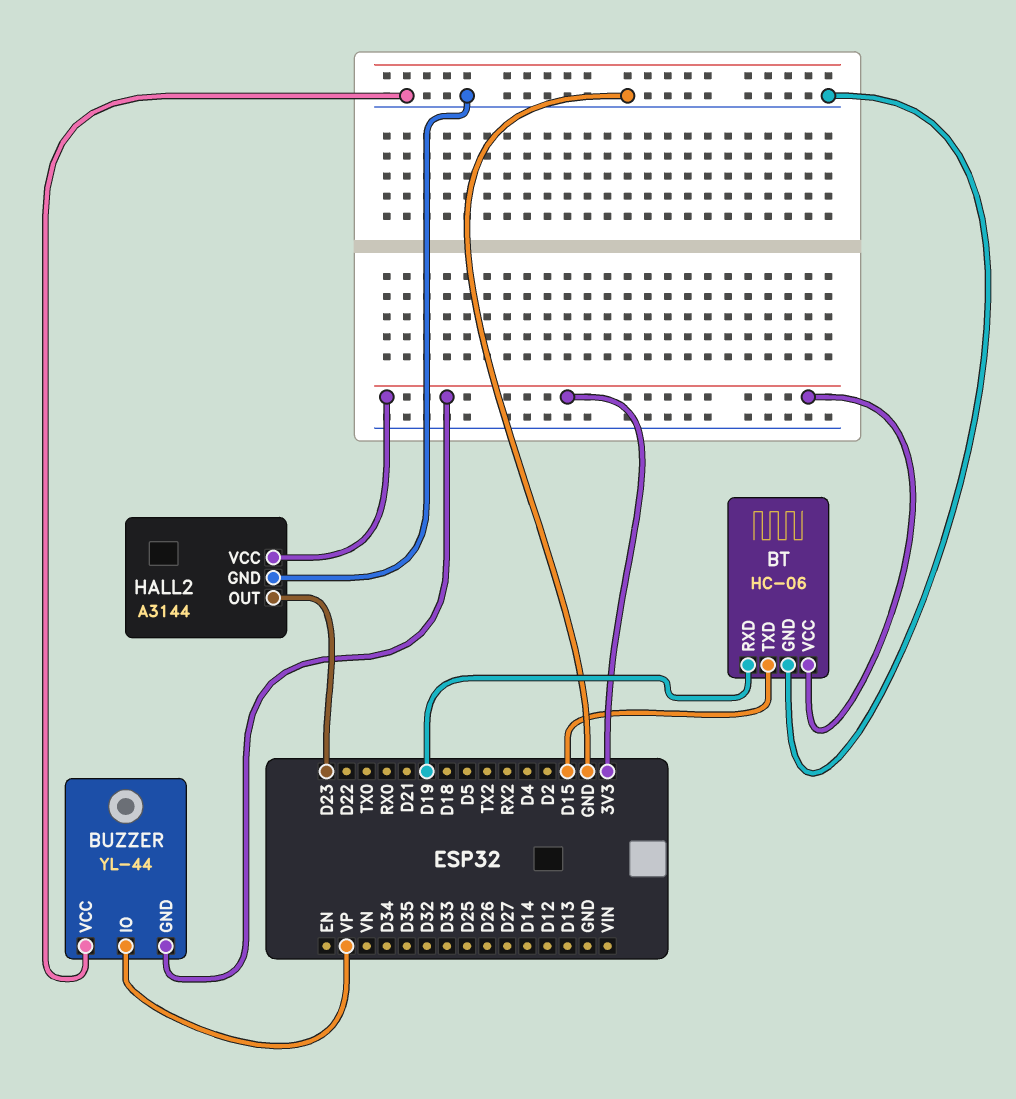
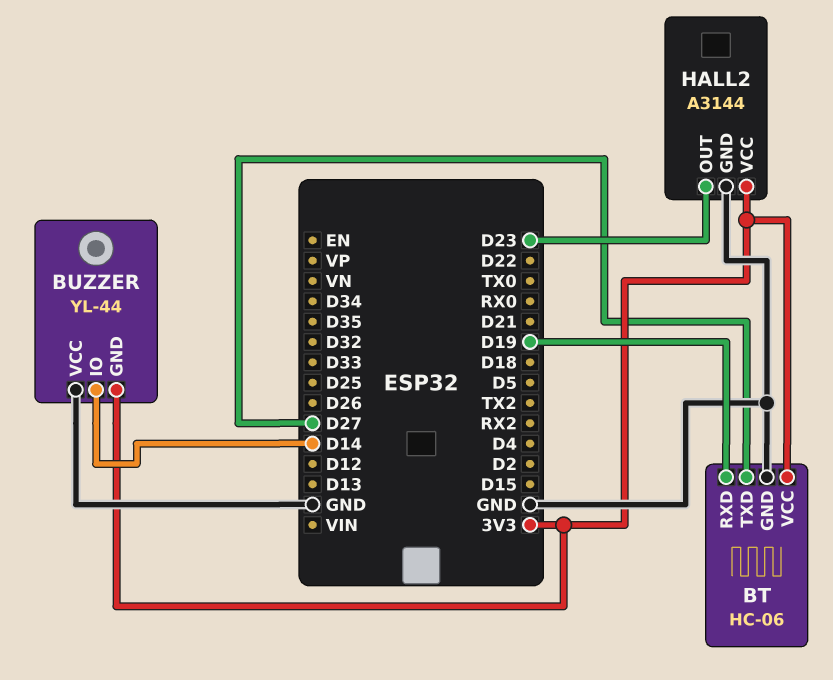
BT pin TXD: D15 -> D27
BUZZER pin IO: VP -> D14

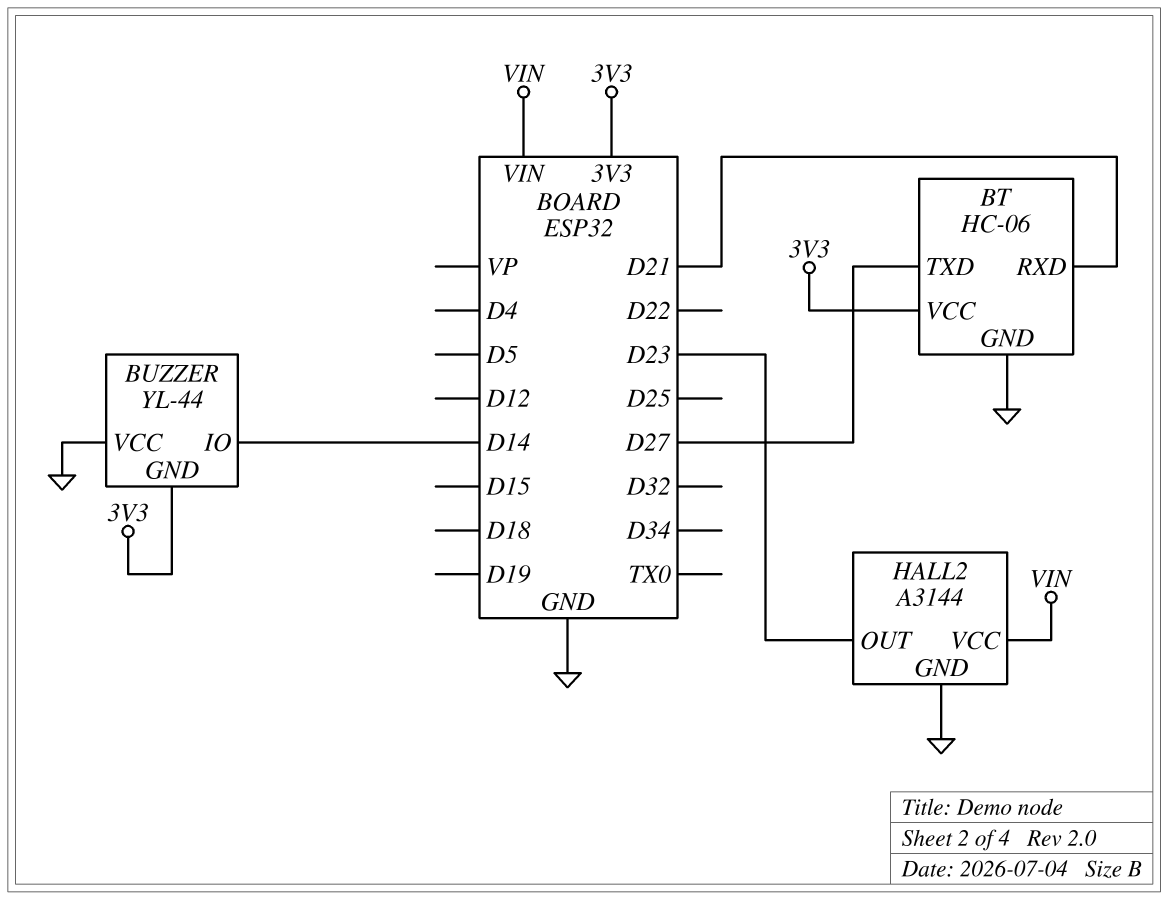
BT pin RXD: D19 -> D21
HALL2 pin VCC: 3V3 -> VIN

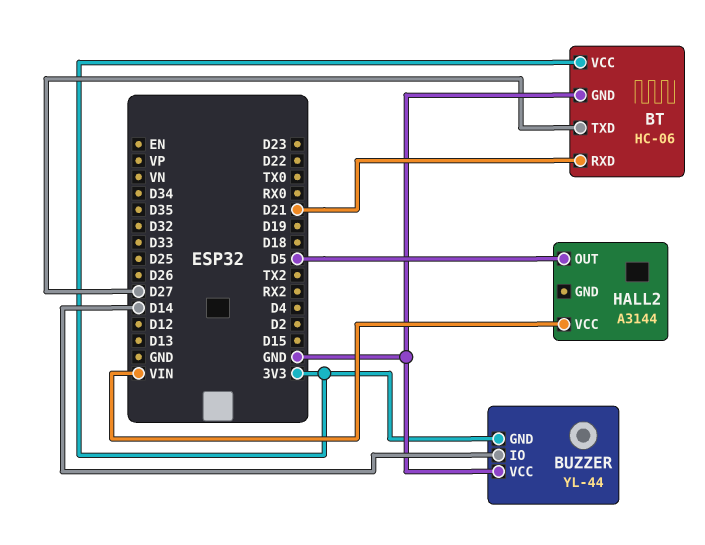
HALL2 pin GND: GND -> none
HALL2 pin OUT: D23 -> D5

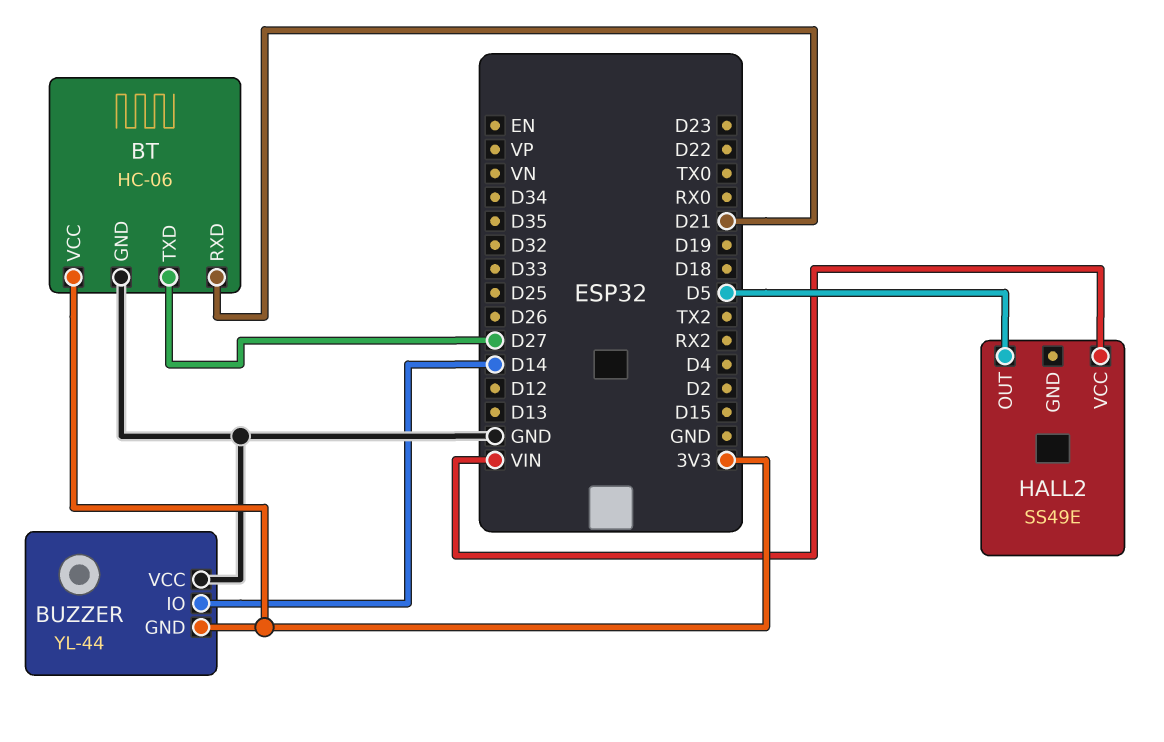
HALL2: A3144 -> SS49E

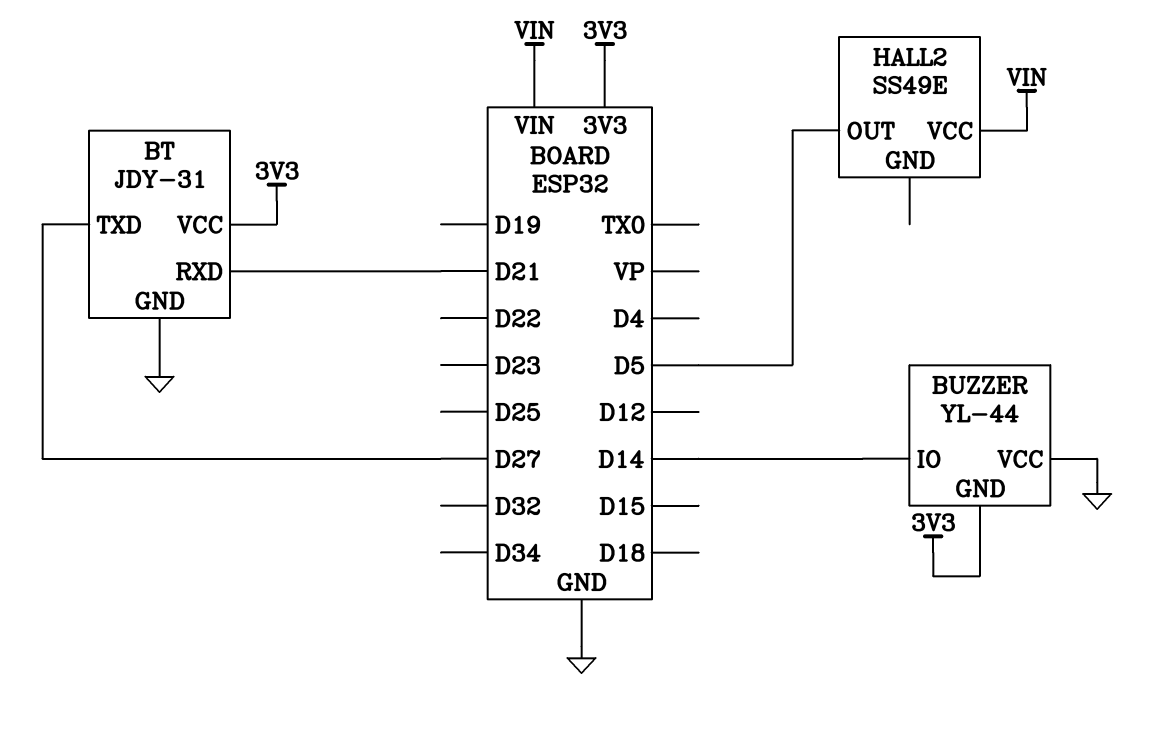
BT: HC-06 -> JDY-31

